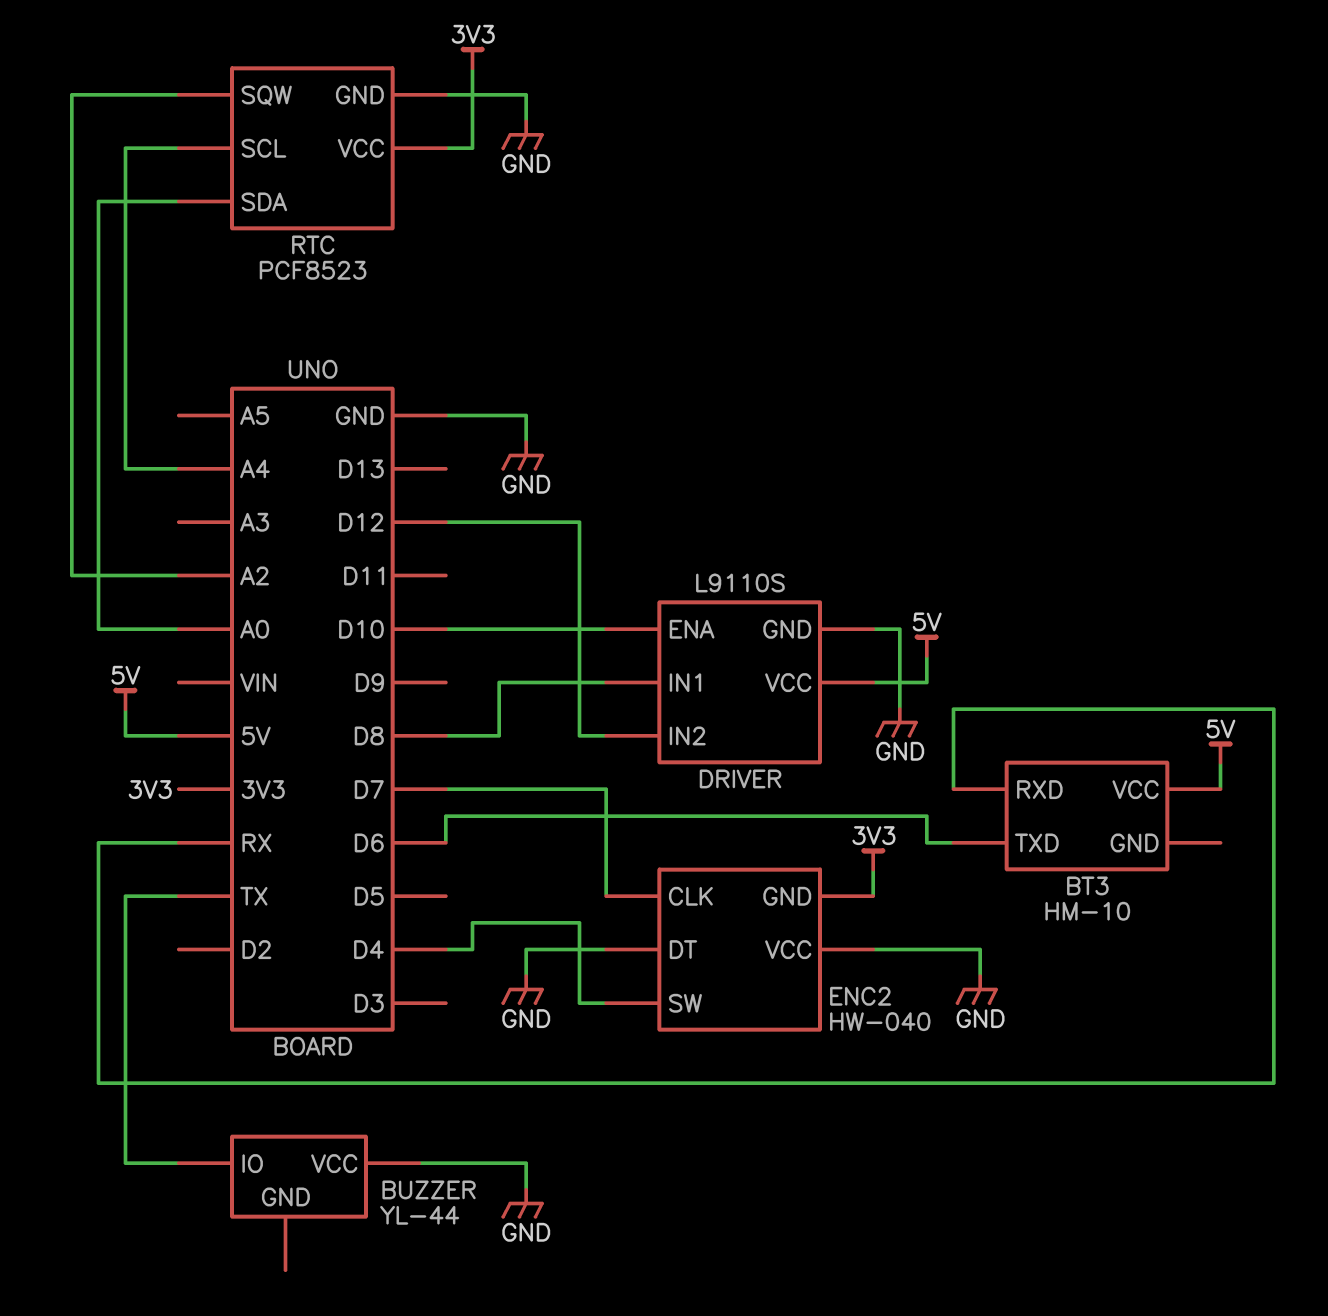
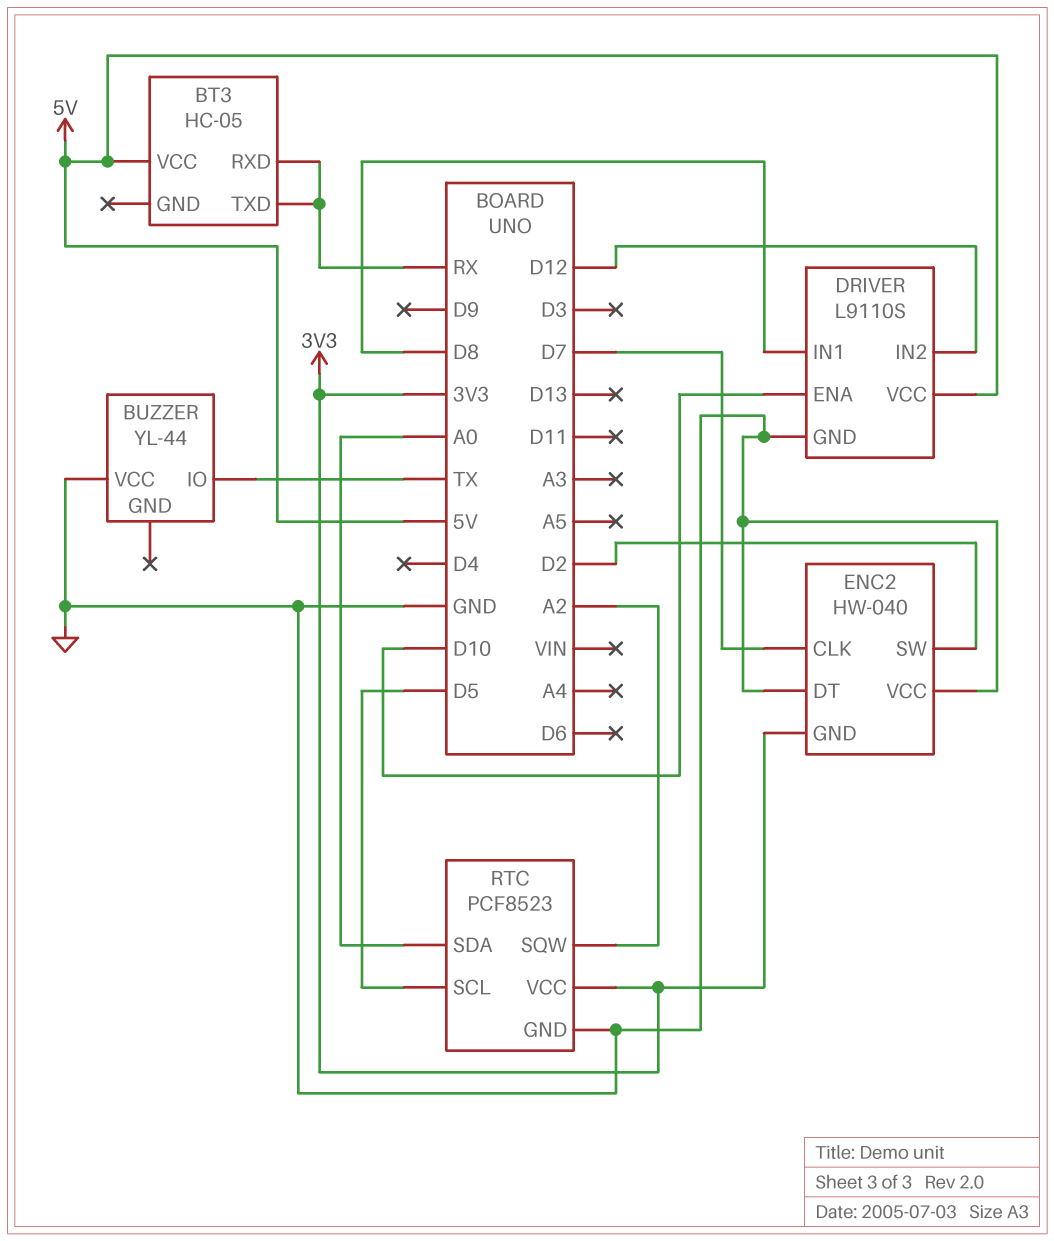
BT3: HM-10 -> HC-05
BT3 pin TXD: D6 -> RX
ENC2 pin SW: D4 -> D2
RTC pin SCL: A4 -> D5

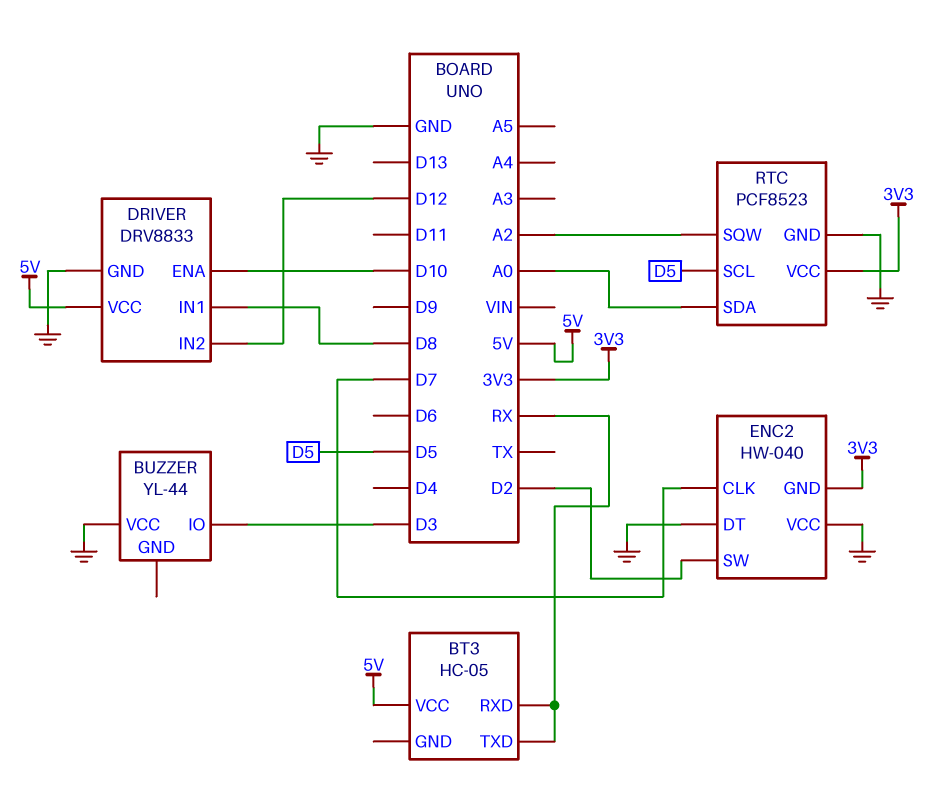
BUZZER pin IO: TX -> D3
DRIVER: L9110S -> DRV8833

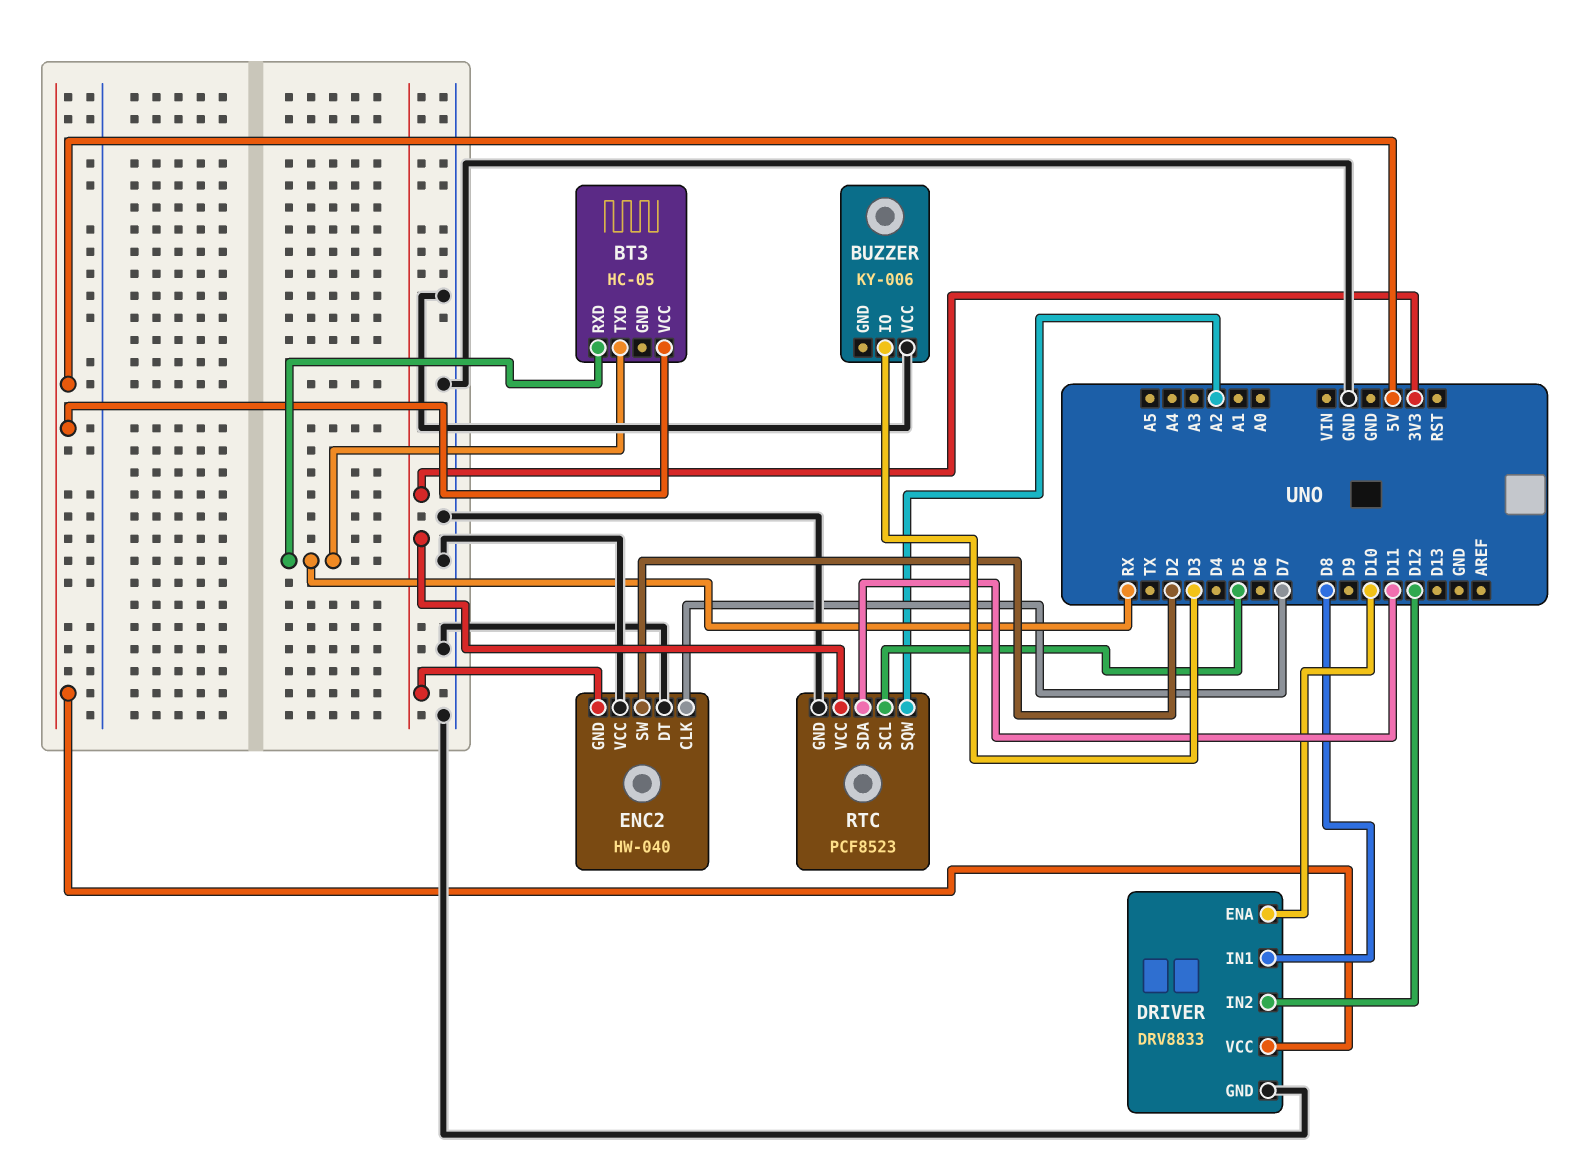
BUZZER: YL-44 -> KY-006
RTC pin SDA: A0 -> D11

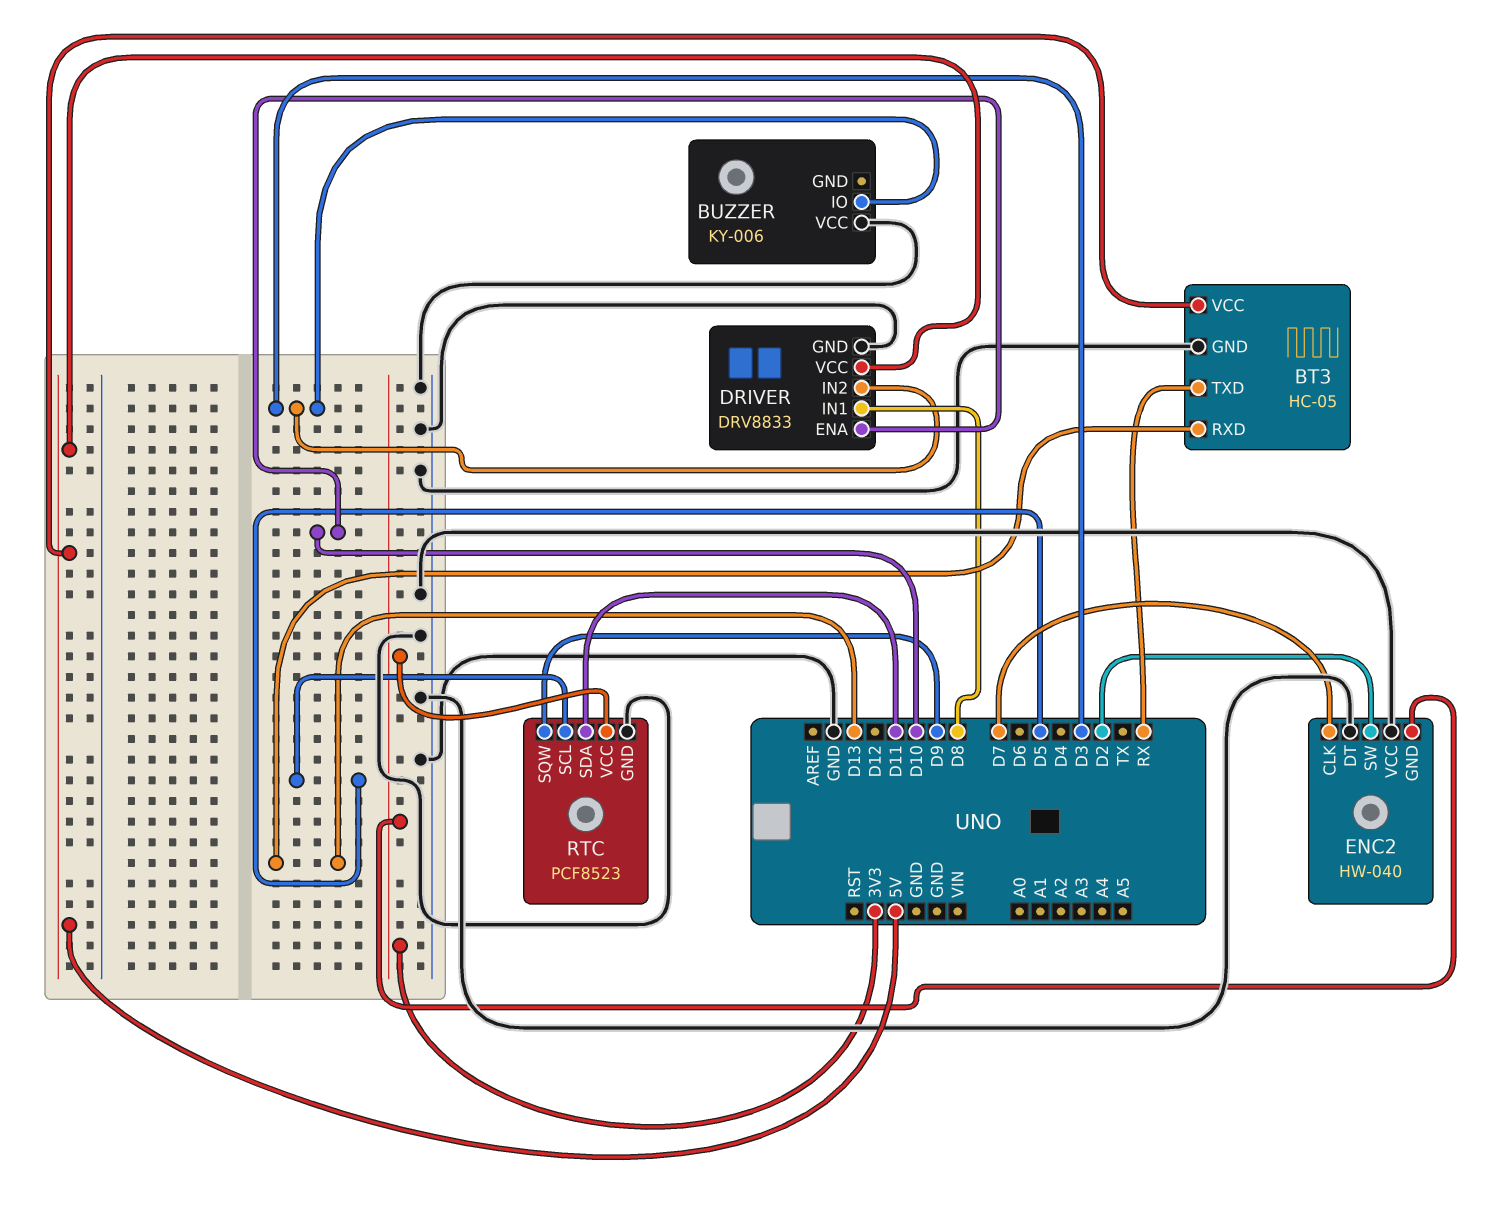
BT3 pin GND: none -> GND
BT3 pin RXD: RX -> D13
DRIVER pin IN2: D12 -> D3
RTC pin SQW: A2 -> D9

